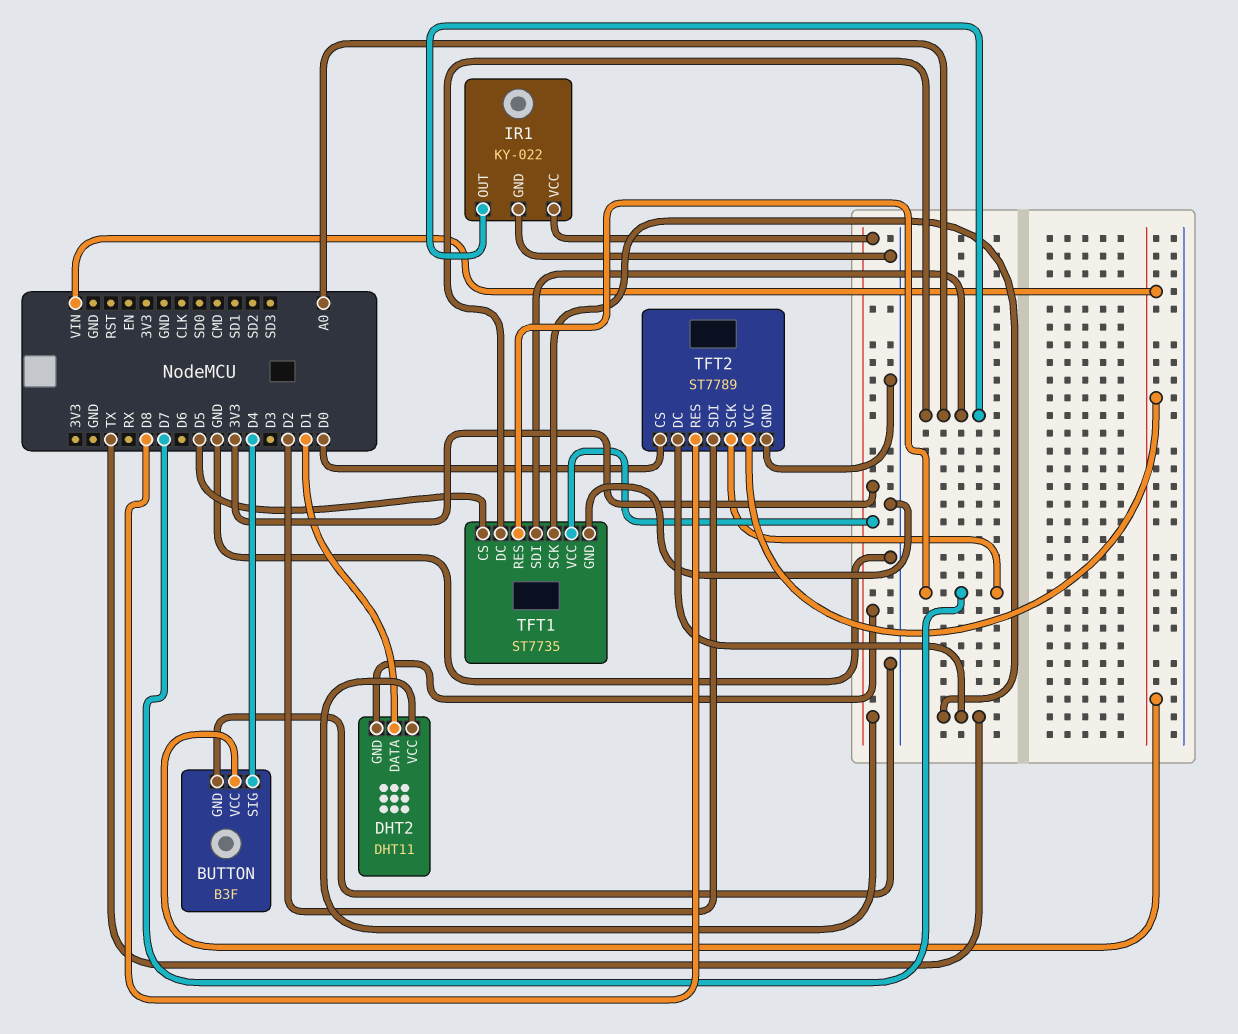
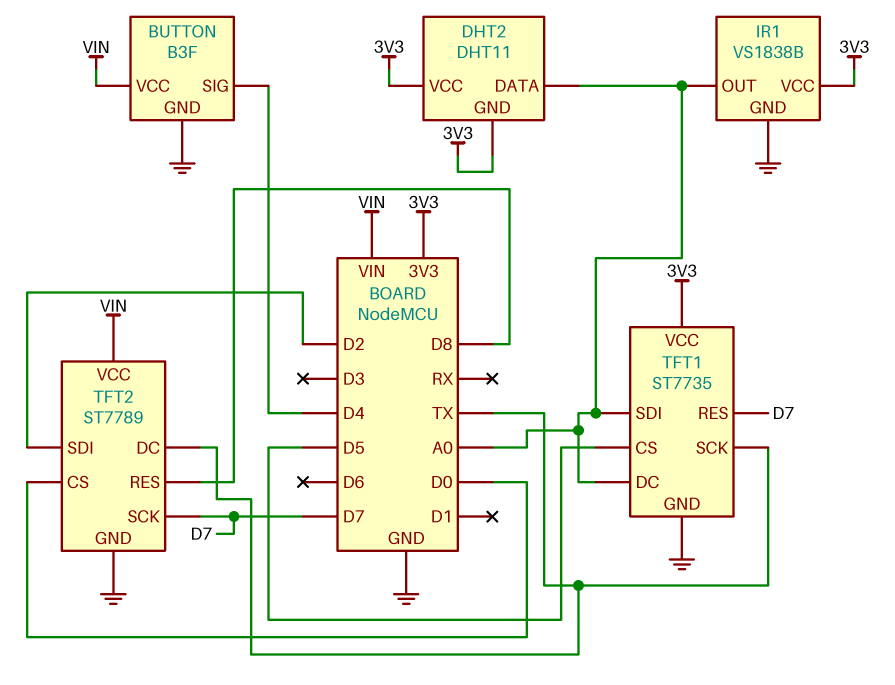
DHT2 pin DATA: D1 -> A0
IR1: KY-022 -> VS1838B

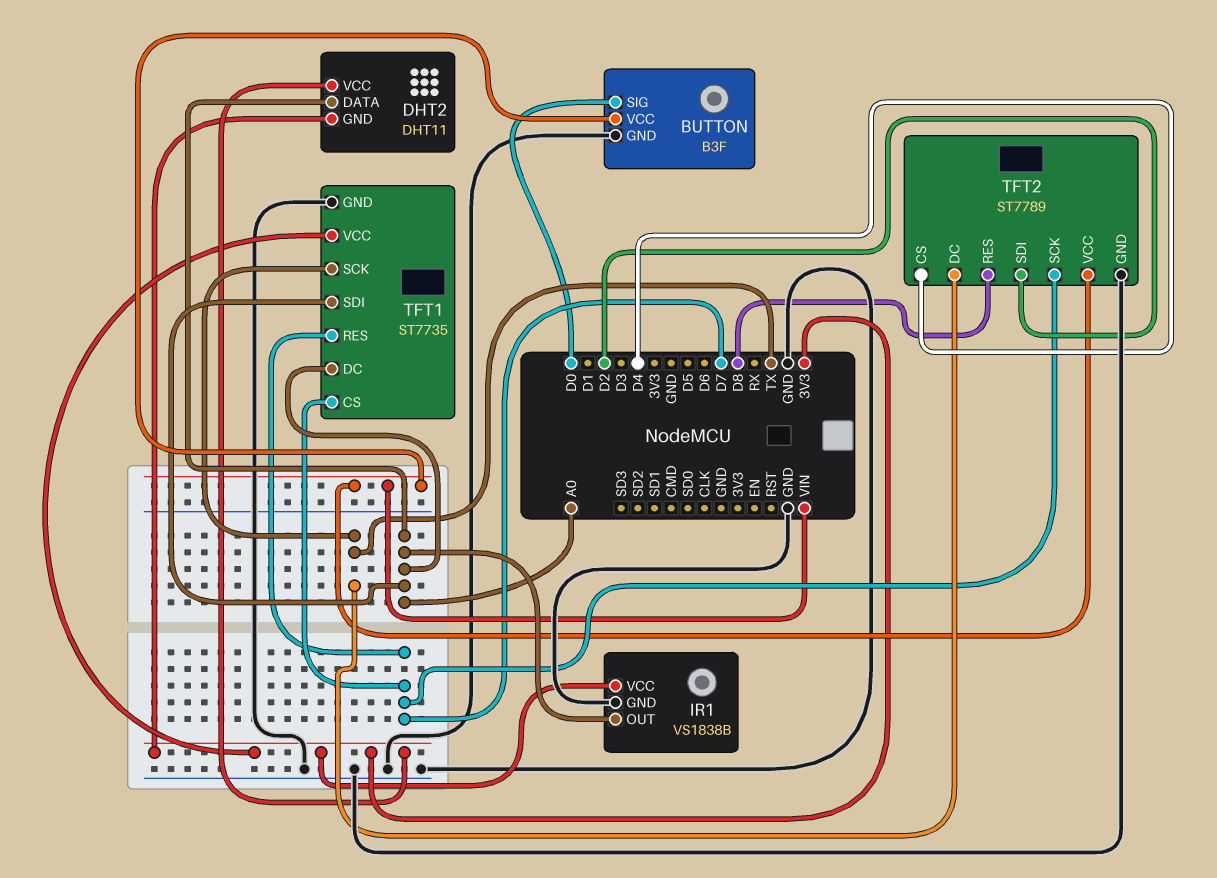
BUTTON pin SIG: D4 -> D0
TFT1 pin CS: D5 -> D7
TFT2 pin CS: D0 -> D4

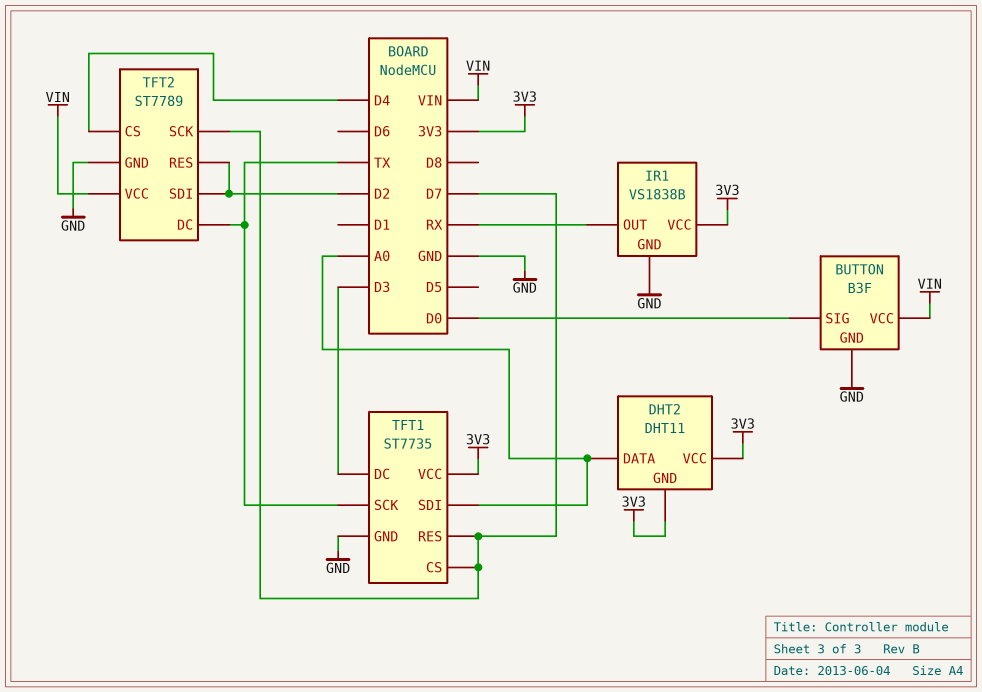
IR1 pin OUT: A0 -> RX
TFT1 pin DC: A0 -> D3
TFT2 pin RES: D8 -> D2

